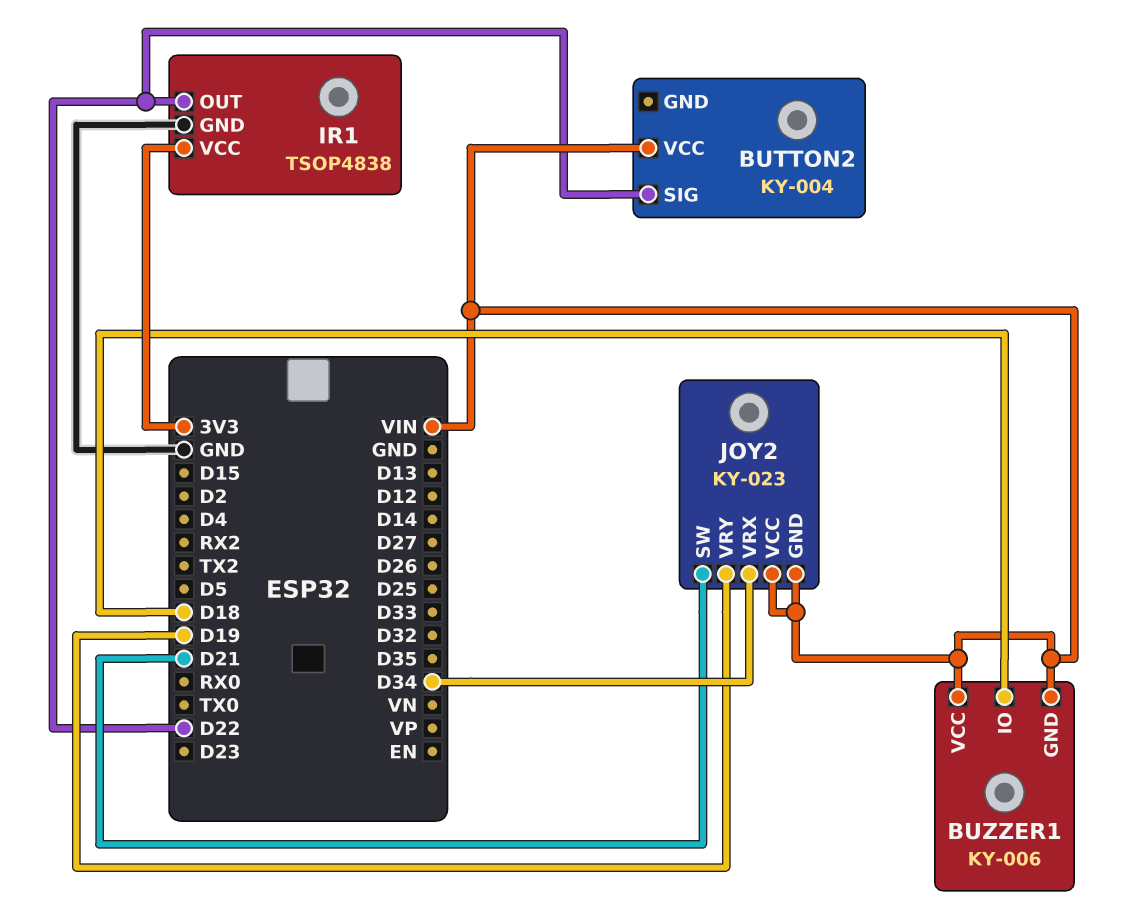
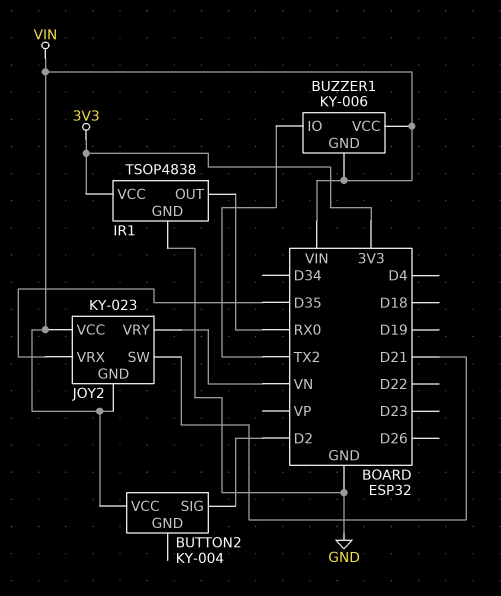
BUTTON2 pin SIG: D22 -> D2
BUZZER1 pin IO: D18 -> TX2
IR1 pin OUT: D22 -> RX0
JOY2 pin VRX: D34 -> D35
JOY2 pin VRY: D19 -> VN

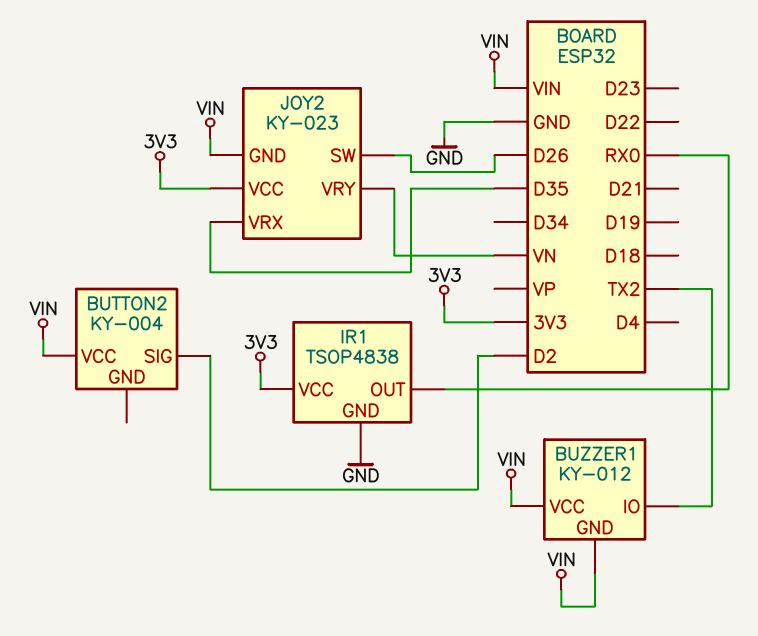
BUZZER1: KY-006 -> KY-012
JOY2 pin SW: D21 -> D26
JOY2 pin VCC: VIN -> 3V3

